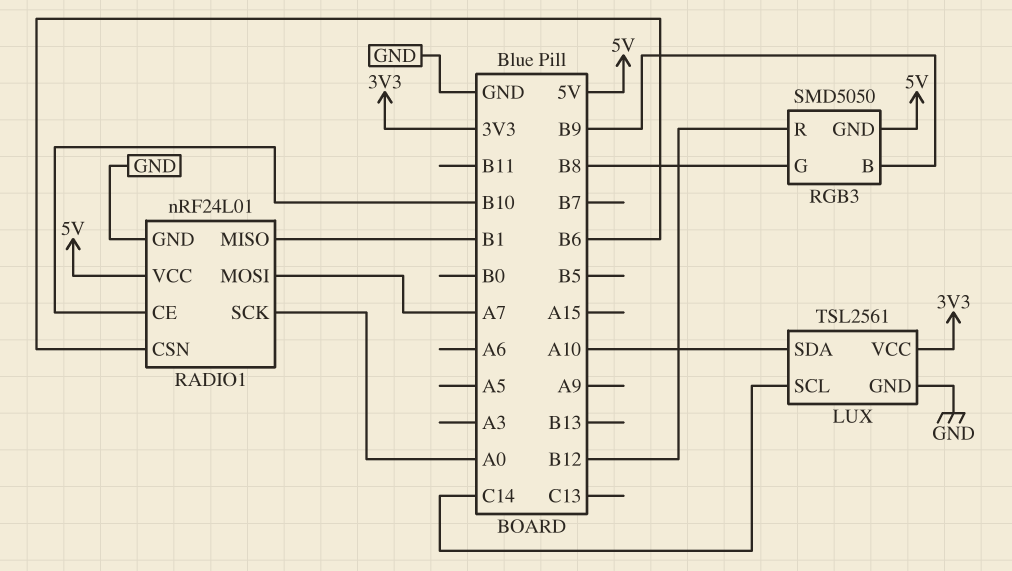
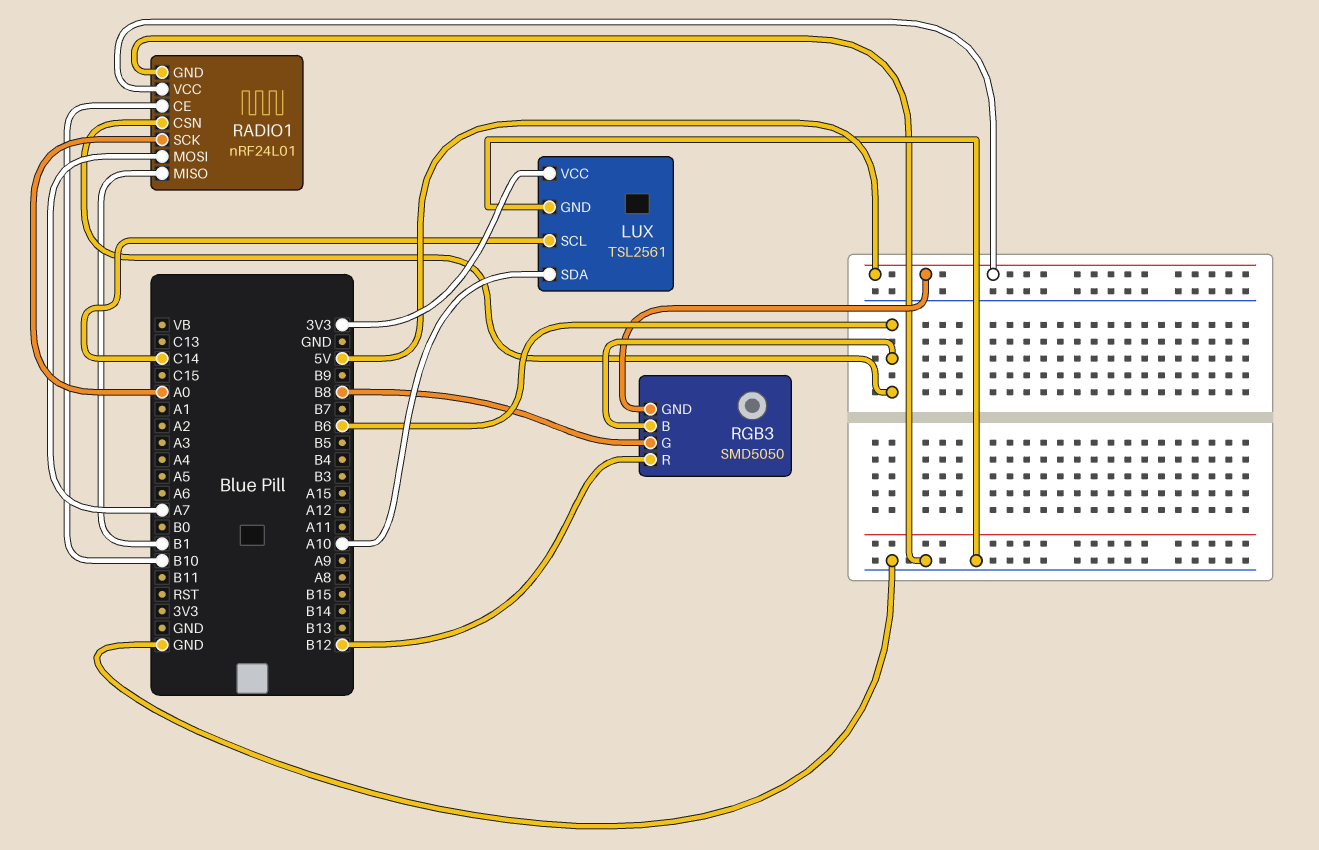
RGB3 pin B: B9 -> B6

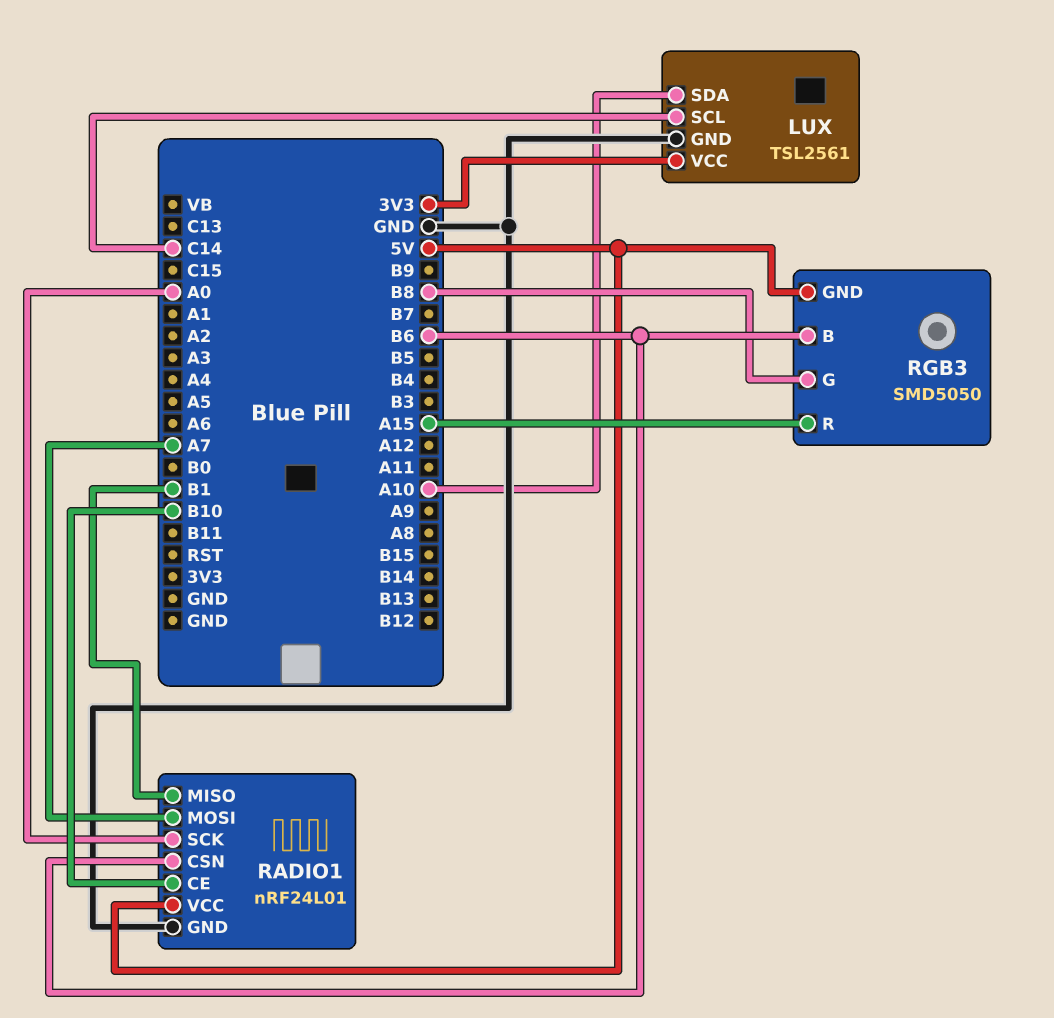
RGB3 pin R: B12 -> A15

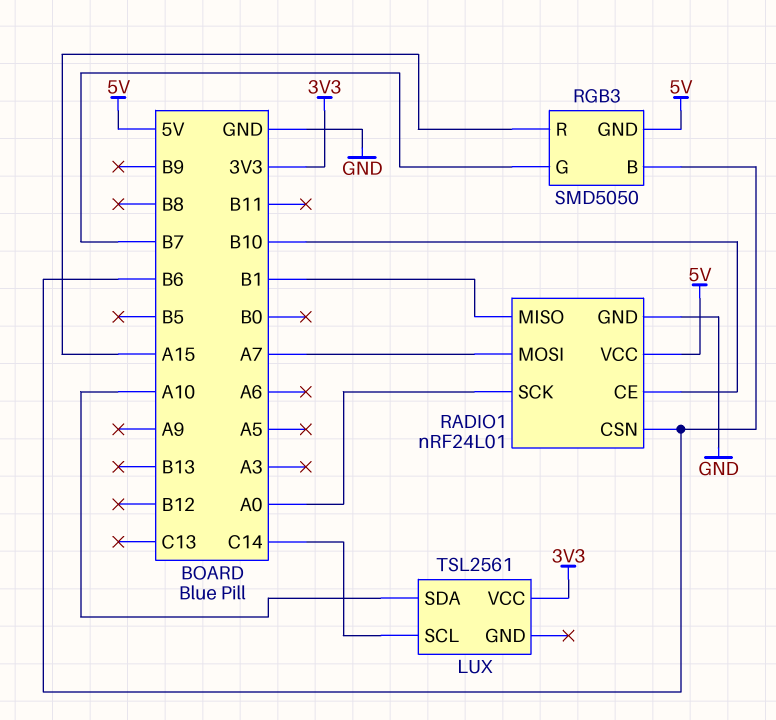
LUX pin GND: GND -> none
RGB3 pin G: B8 -> B7

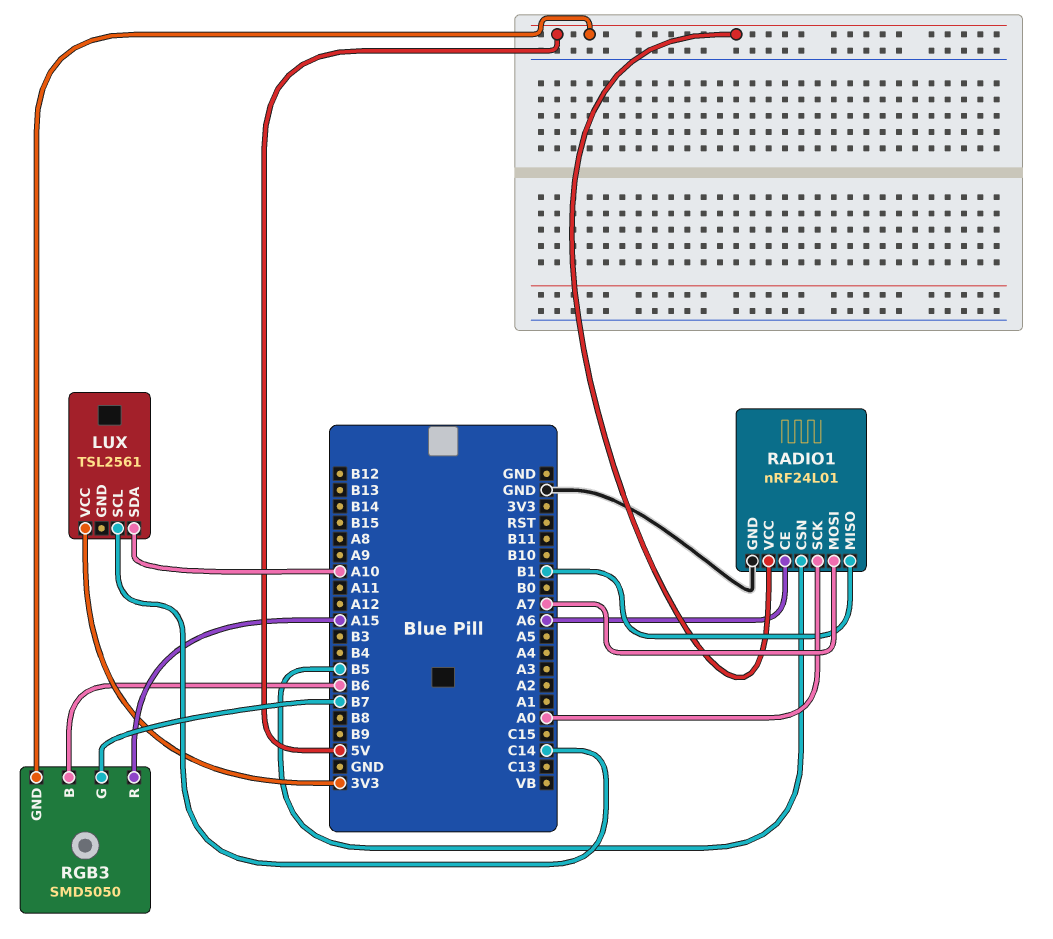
RADIO1 pin CE: B10 -> A6
RADIO1 pin CSN: B6 -> B5

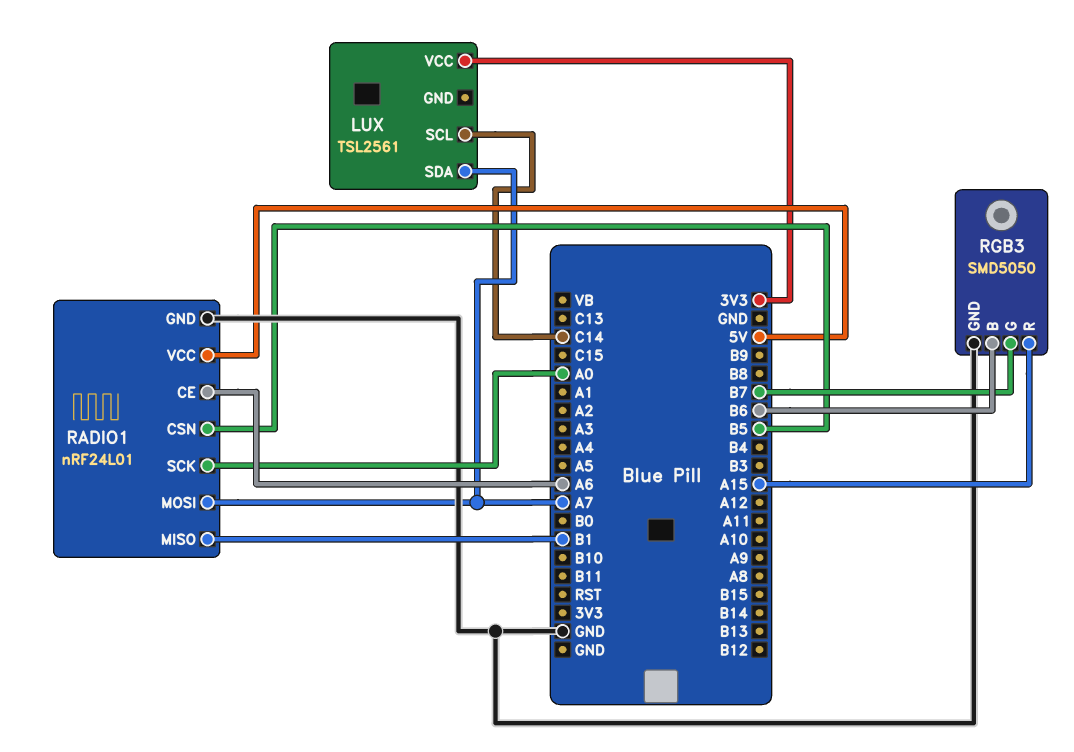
LUX pin SDA: A10 -> A7
RGB3 pin GND: 5V -> GND

